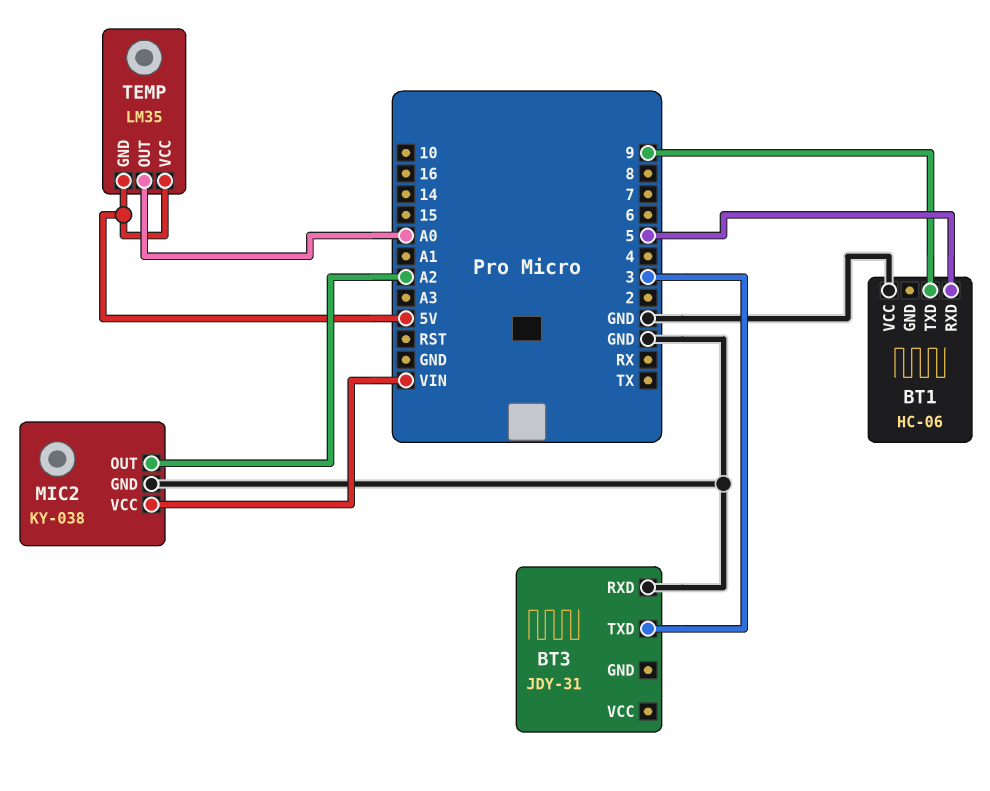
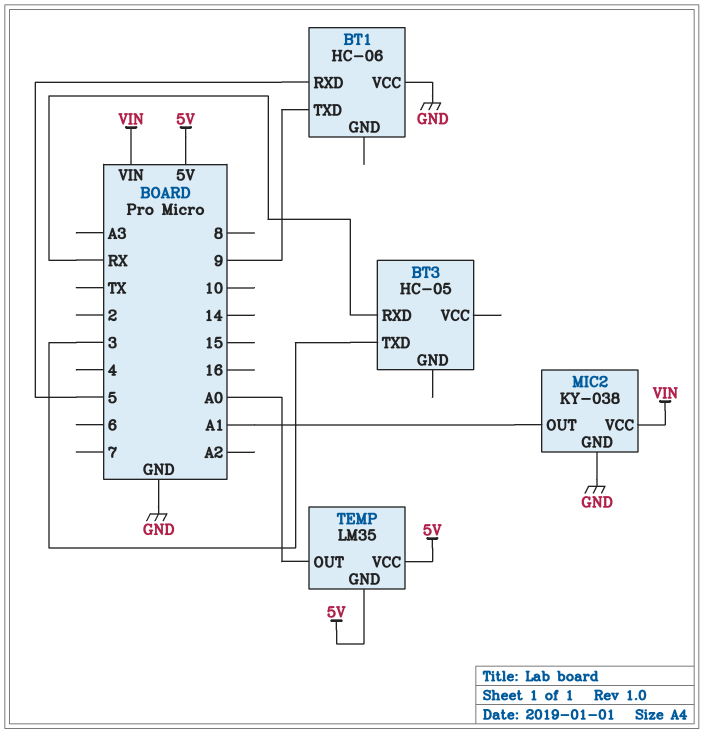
BT3: JDY-31 -> HC-05
BT3 pin RXD: GND -> RX
MIC2 pin OUT: A2 -> A1

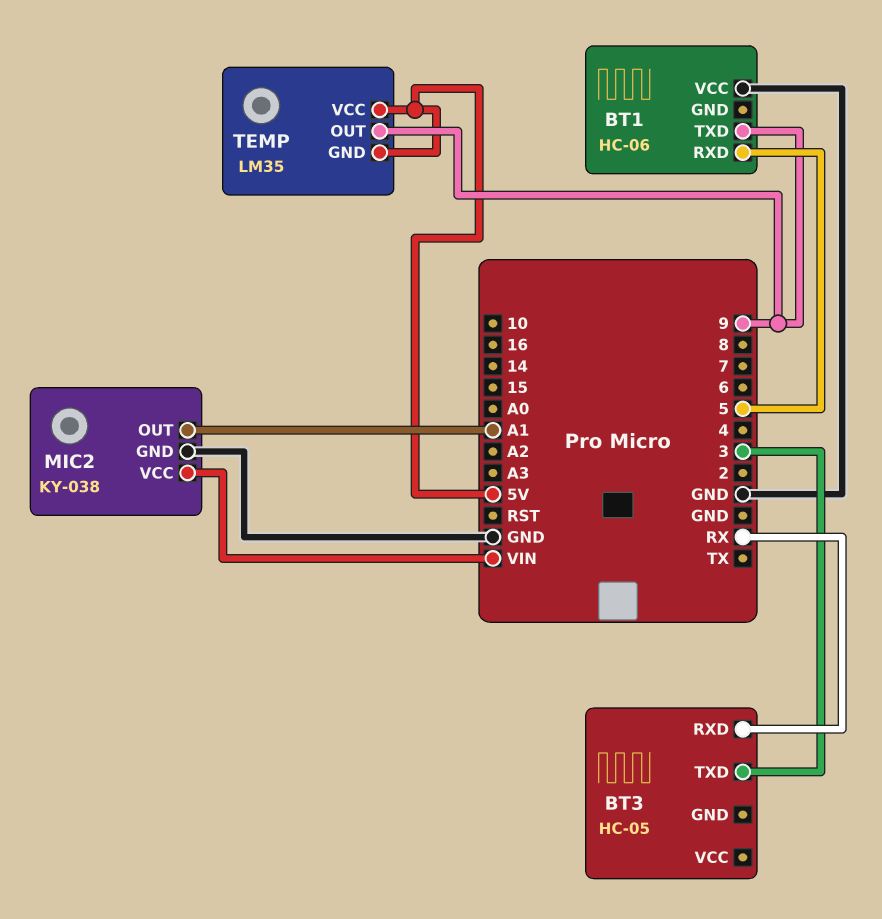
TEMP pin OUT: A0 -> 9

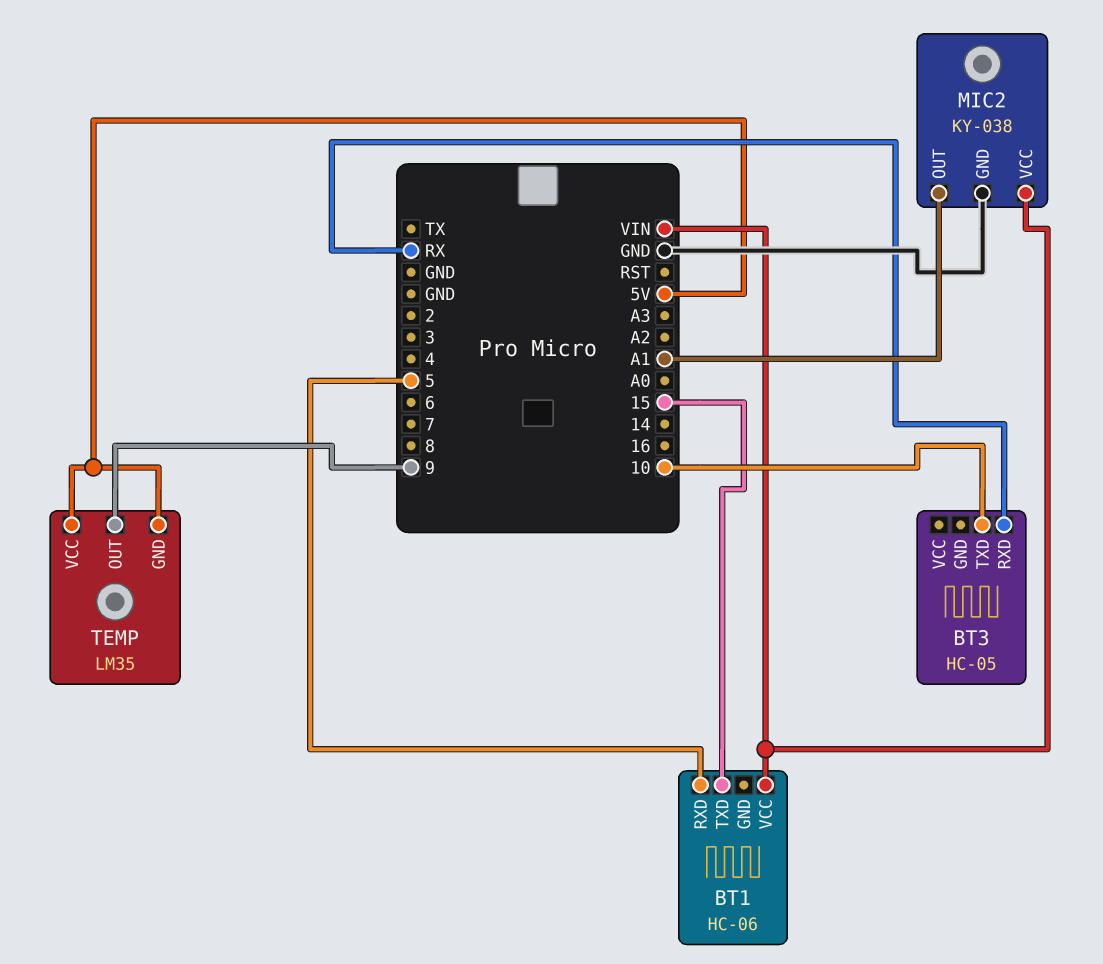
BT1 pin TXD: 9 -> 15
BT1 pin VCC: GND -> VIN
BT3 pin TXD: 3 -> 10

